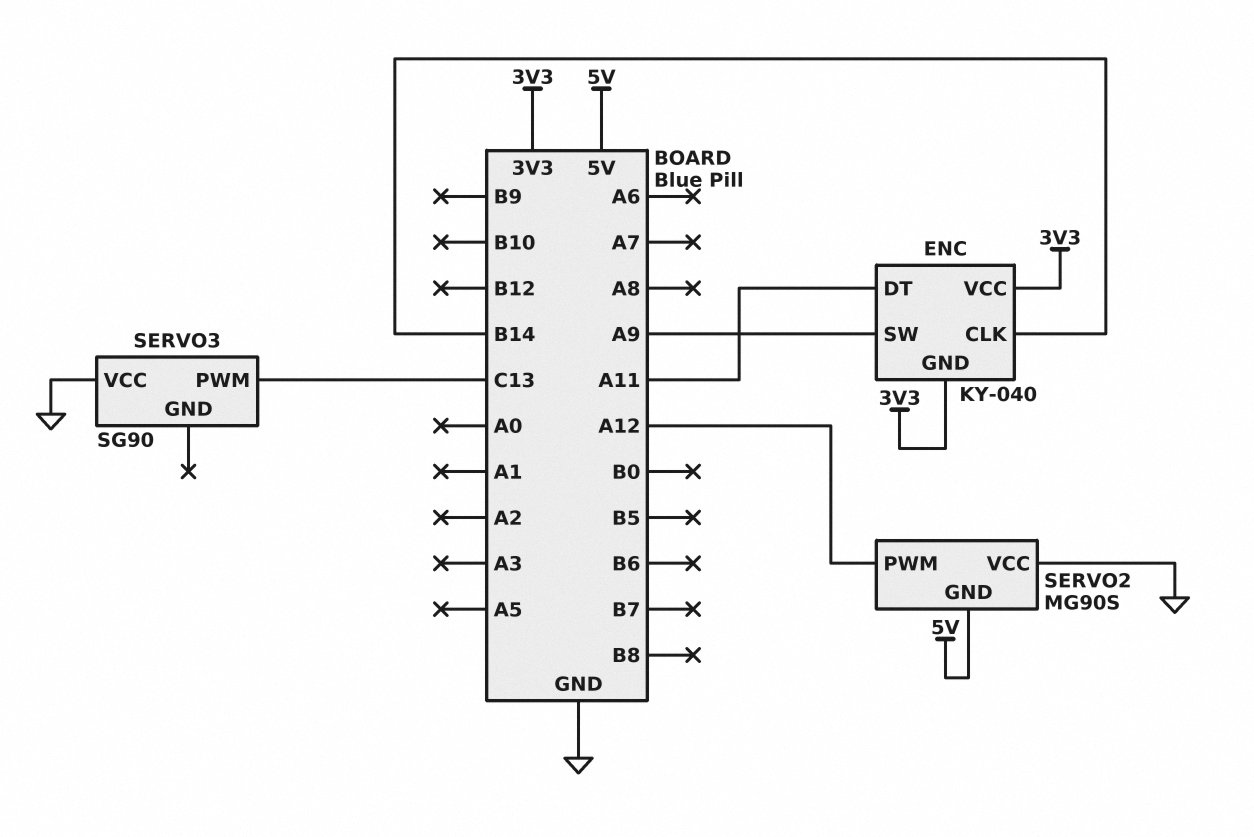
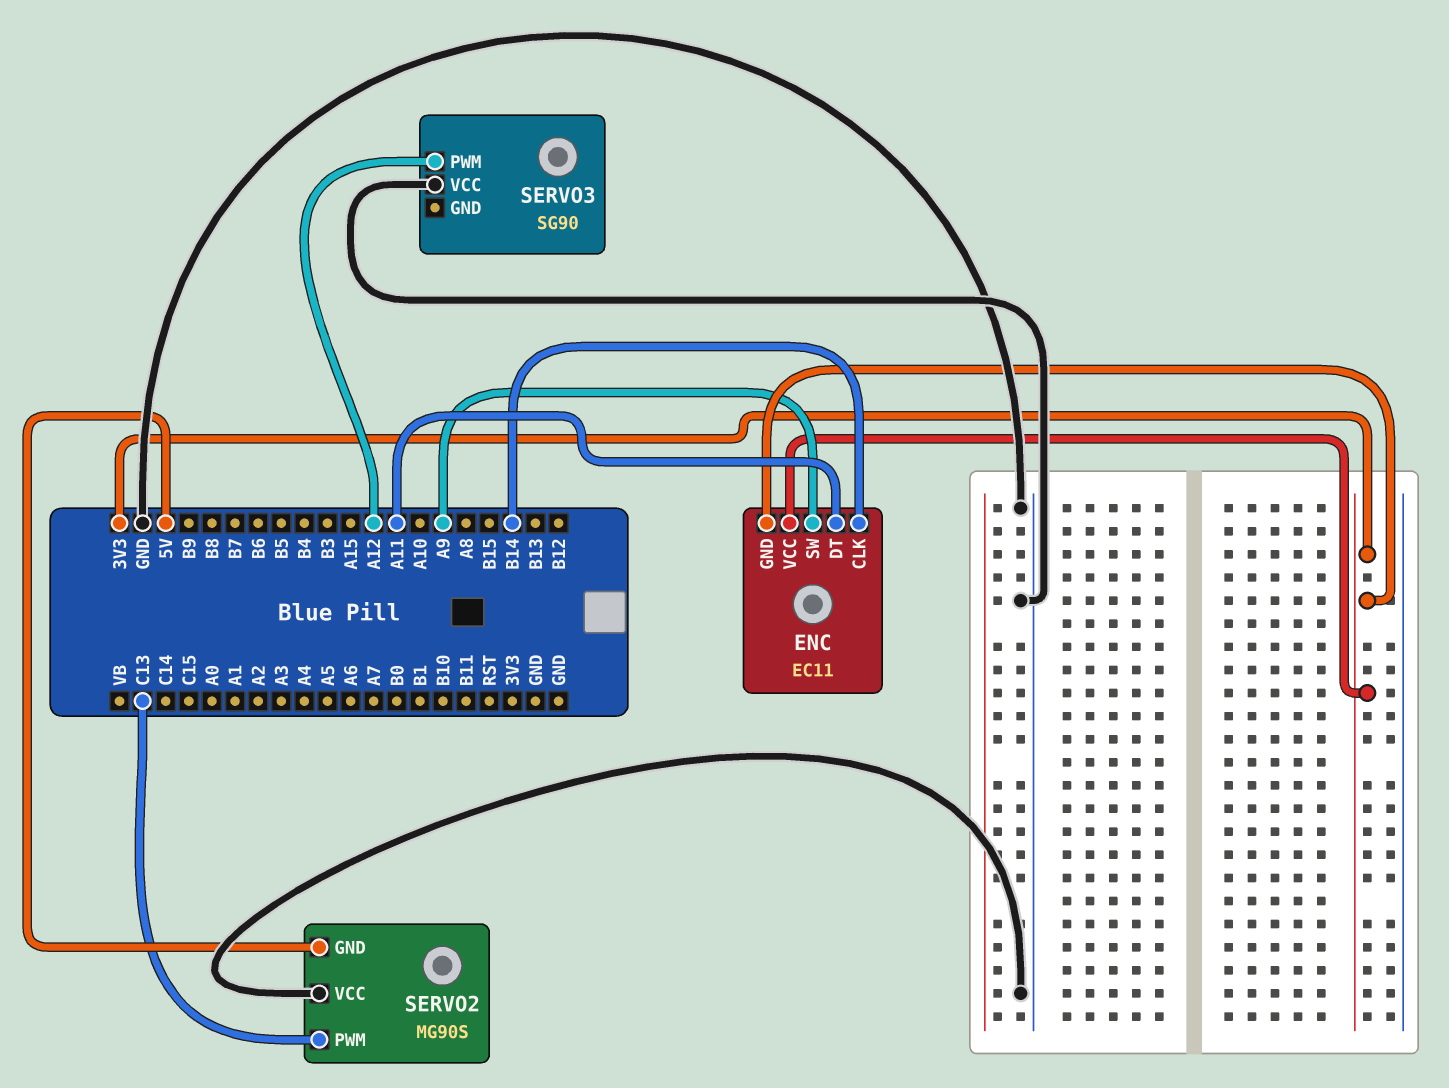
ENC: KY-040 -> EC11
SERVO2 pin PWM: A12 -> C13
SERVO3 pin PWM: C13 -> A12

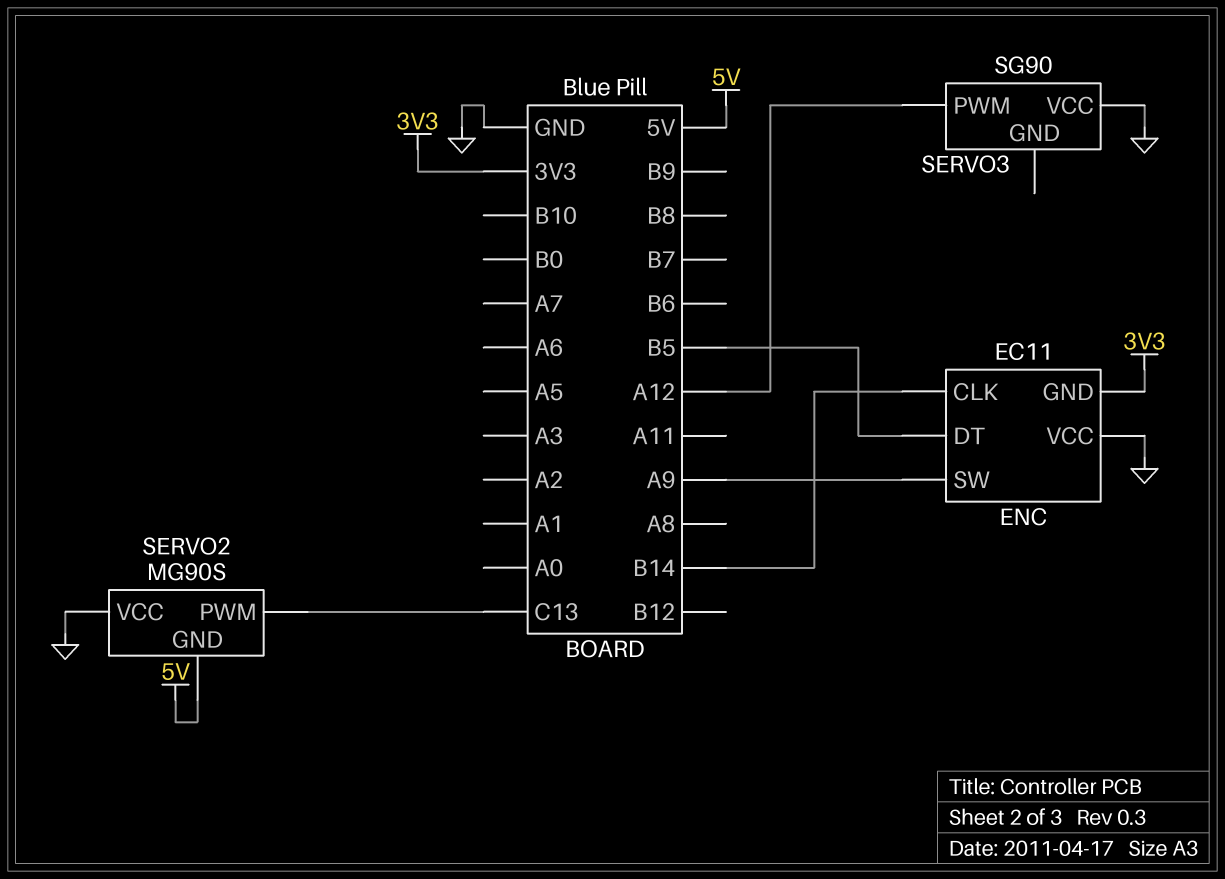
ENC pin DT: A11 -> B5
ENC pin VCC: 3V3 -> GND

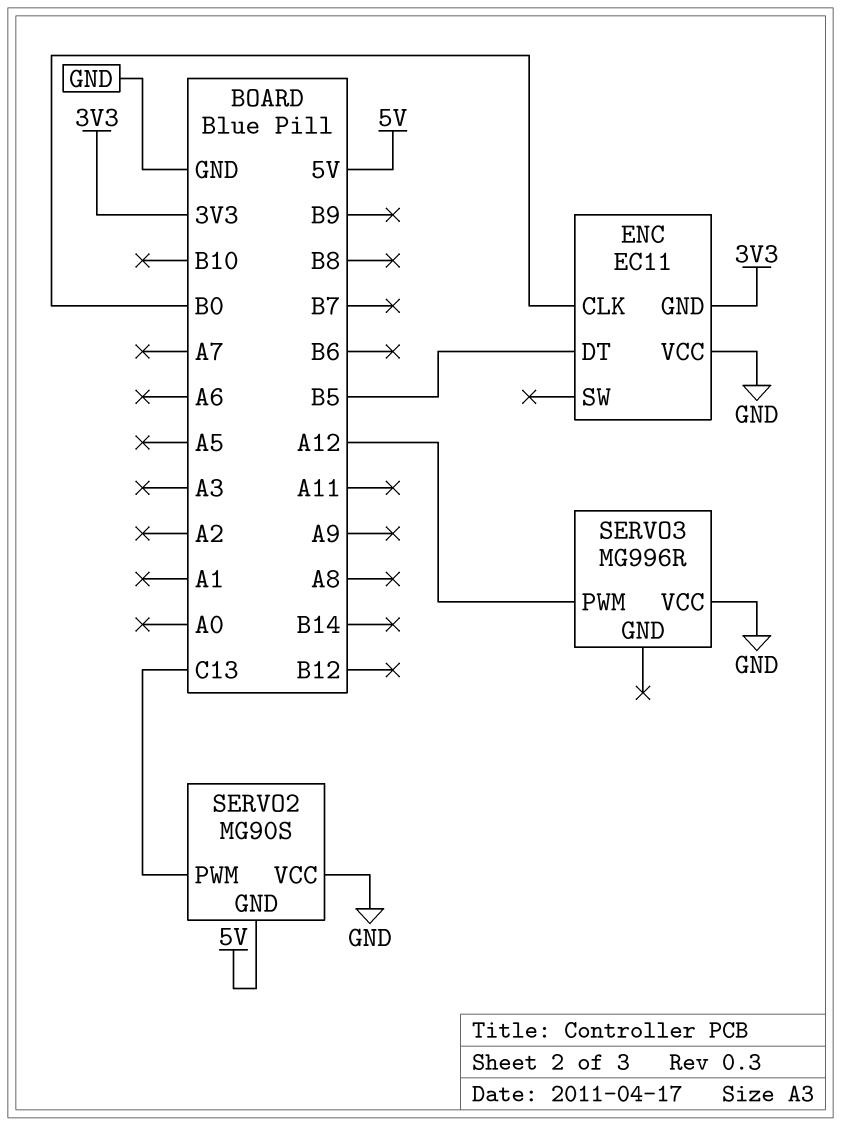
ENC pin CLK: B14 -> B0
ENC pin SW: A9 -> none
SERVO3: SG90 -> MG996R

